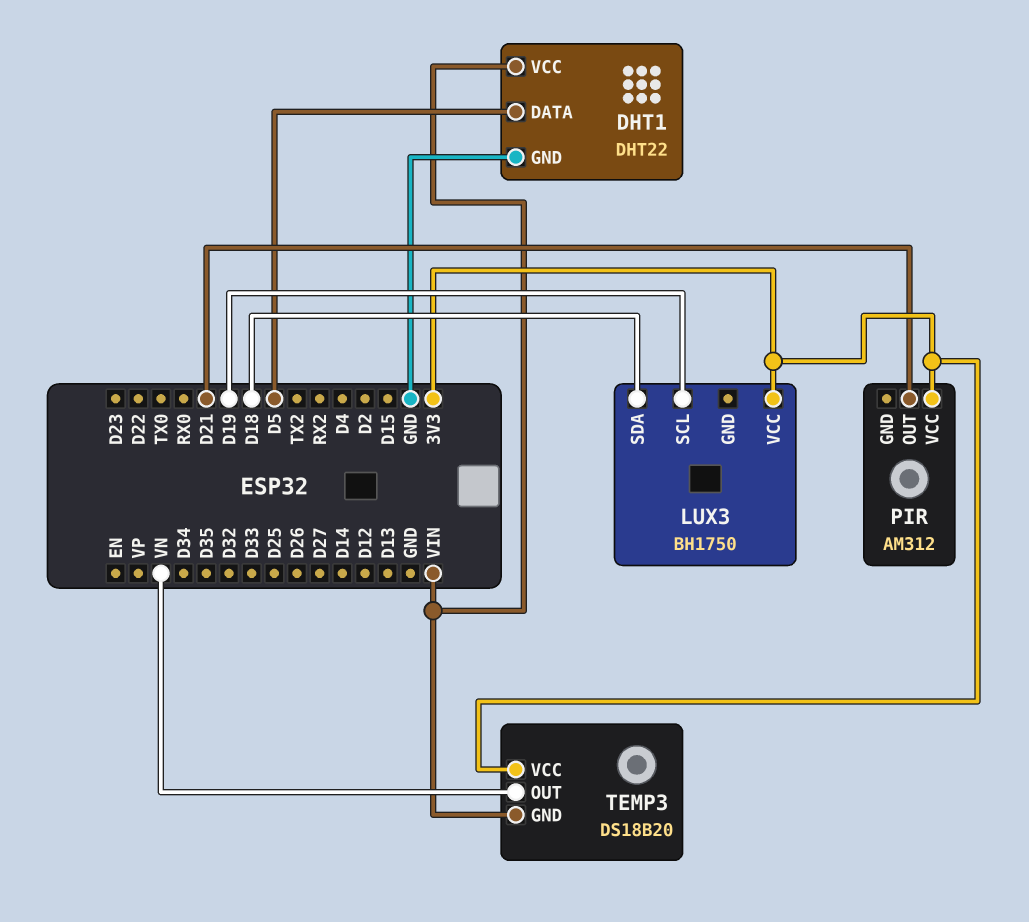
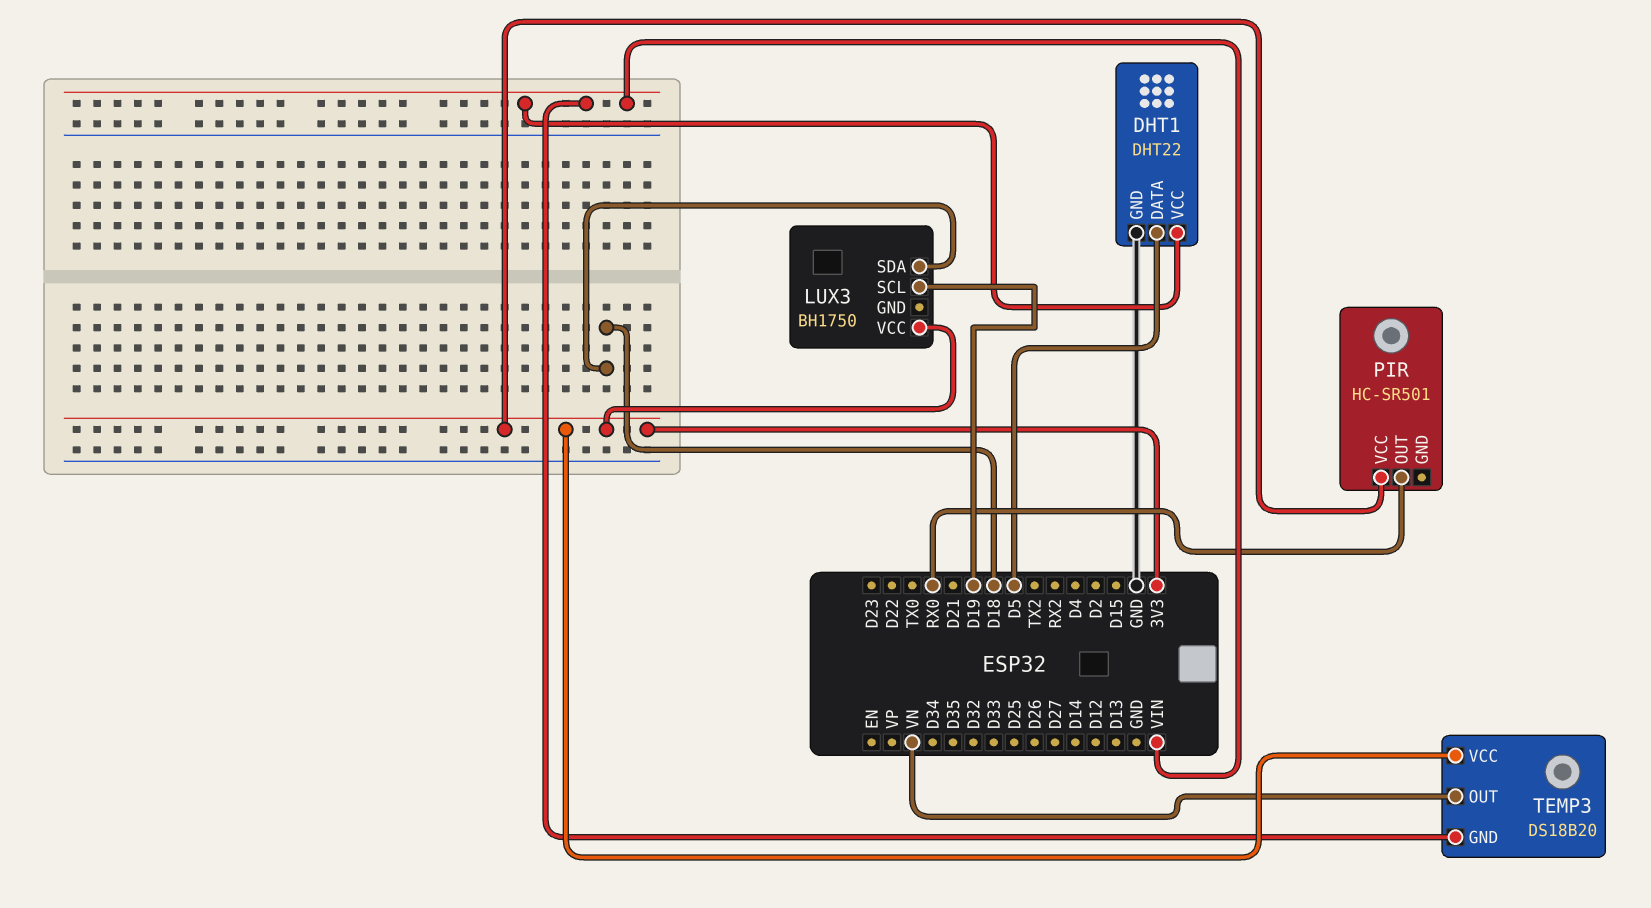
PIR: AM312 -> HC-SR501
PIR pin OUT: D21 -> RX0

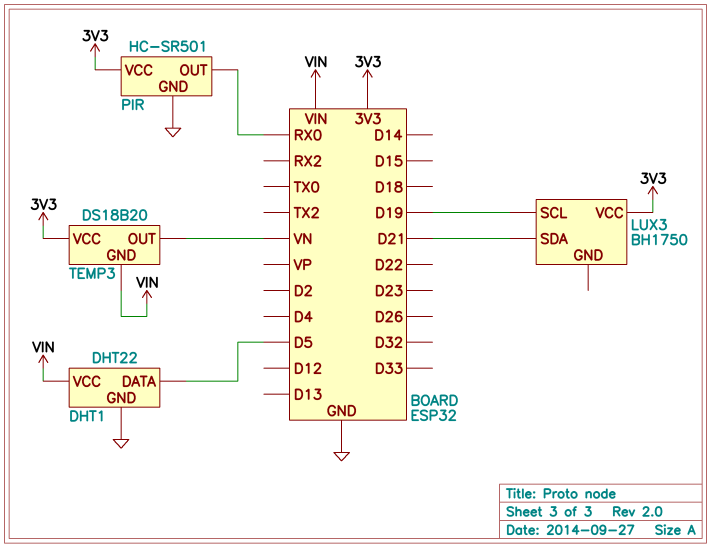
LUX3 pin SDA: D18 -> D21
PIR pin GND: none -> GND

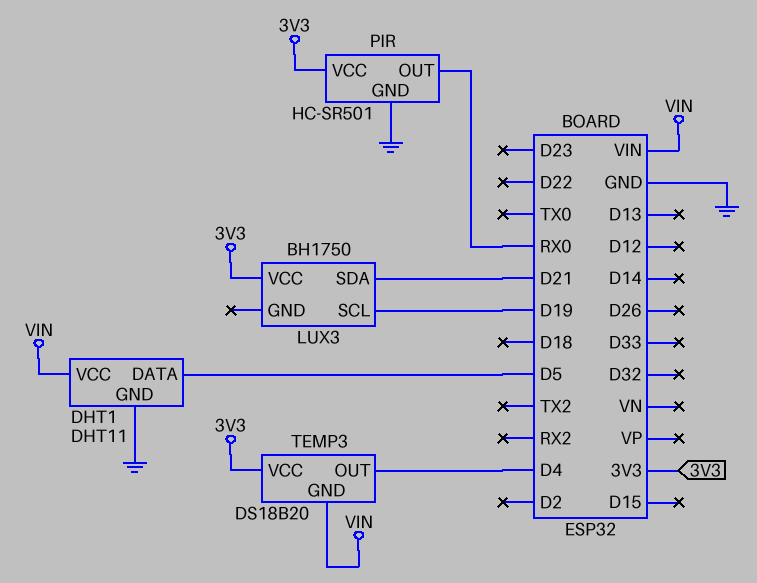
DHT1: DHT22 -> DHT11
TEMP3 pin OUT: VN -> D4

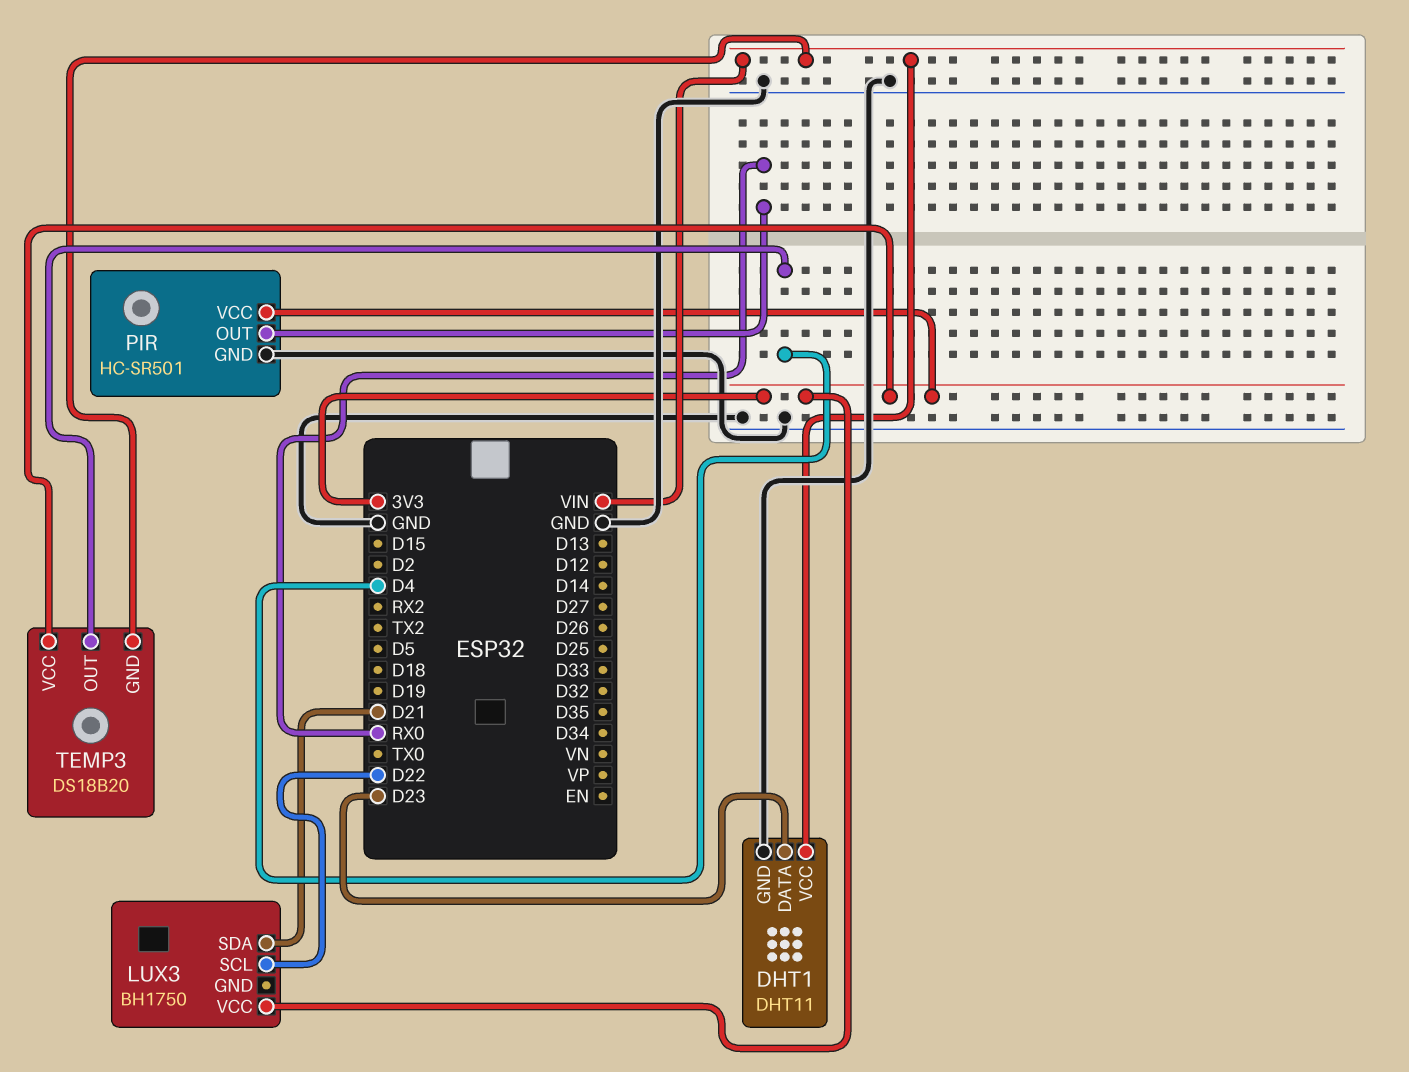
DHT1 pin DATA: D5 -> D23
LUX3 pin SCL: D19 -> D22

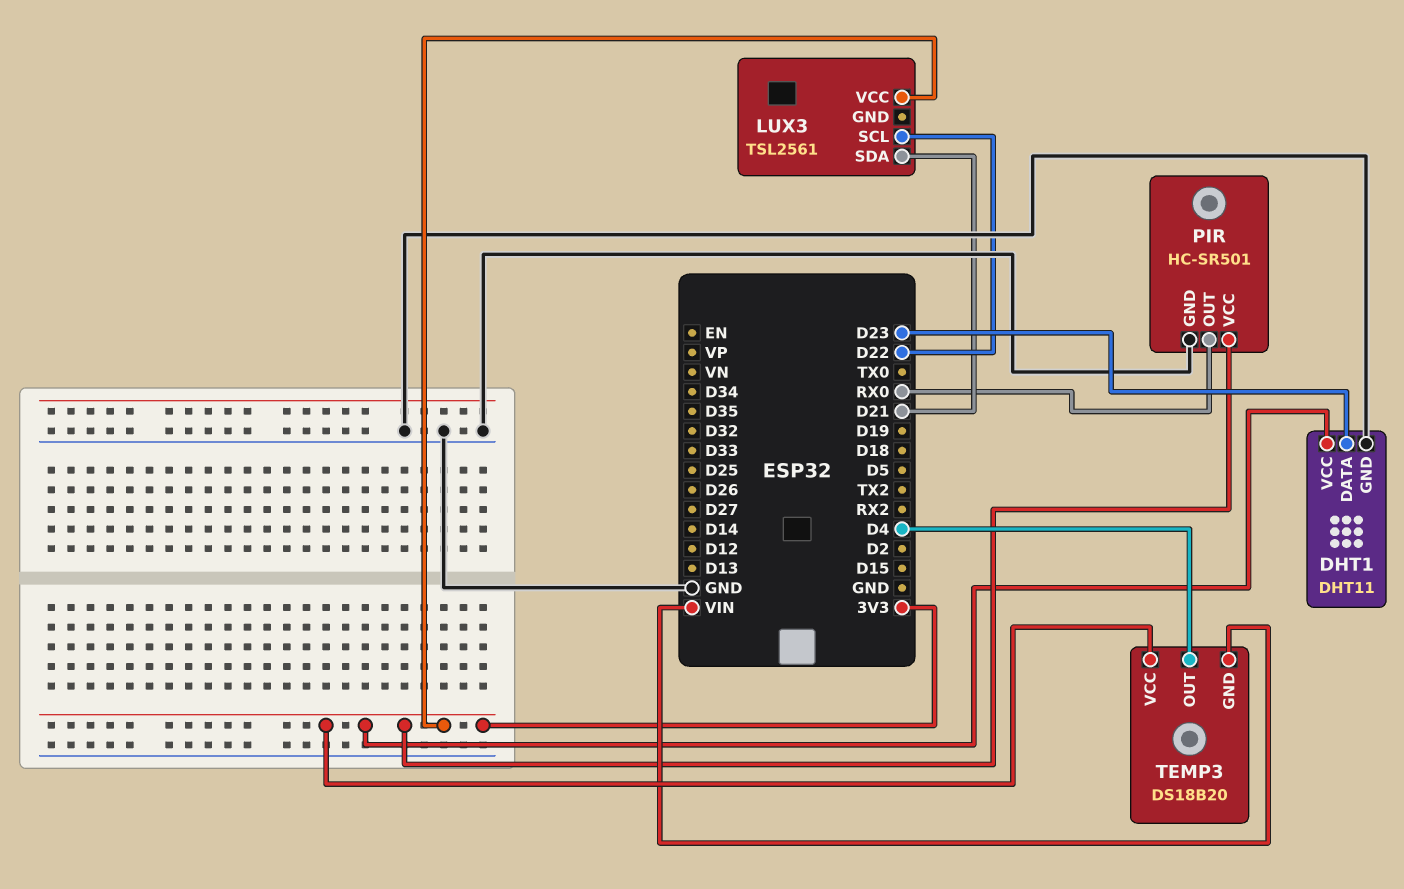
DHT1 pin VCC: VIN -> 3V3
LUX3: BH1750 -> TSL2561

